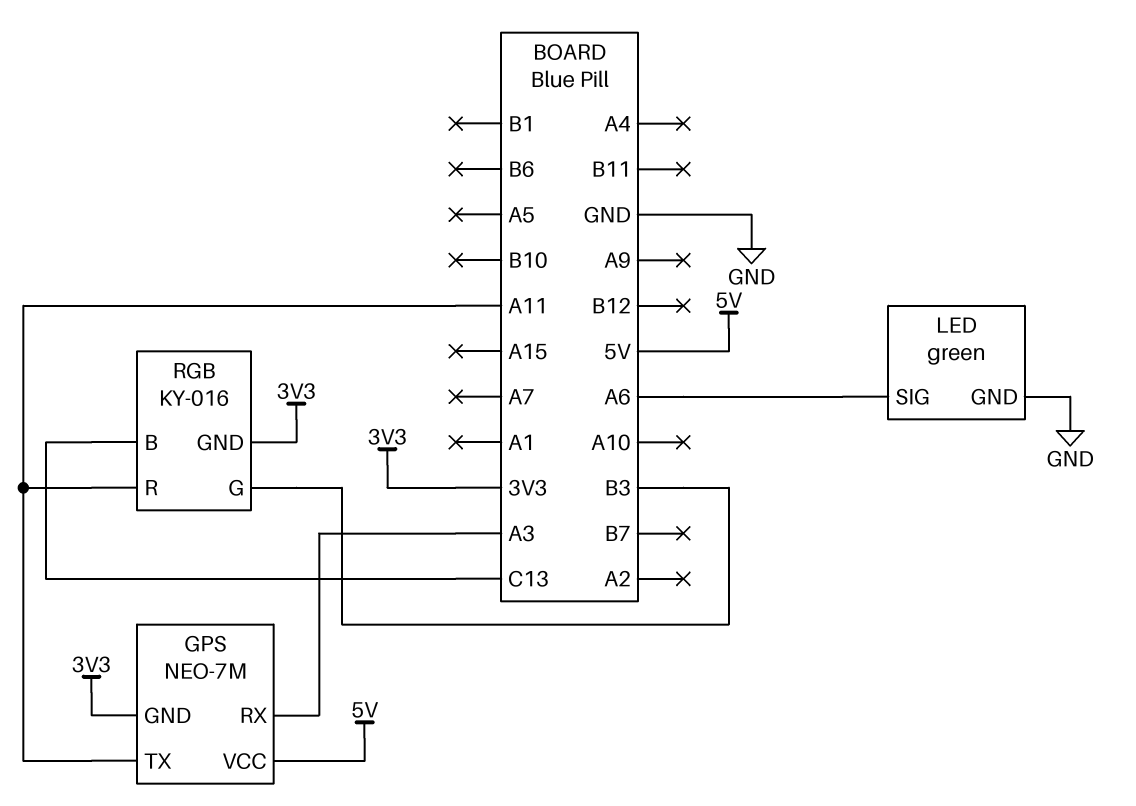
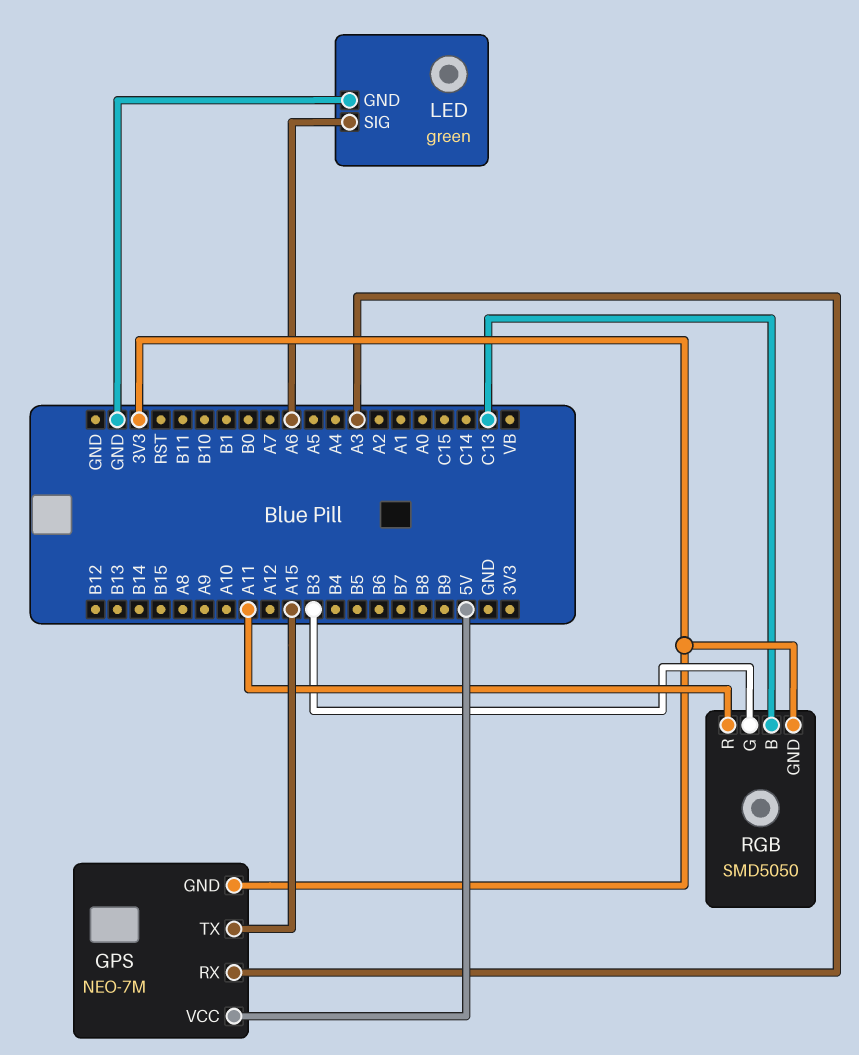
GPS pin TX: A11 -> A15
RGB: KY-016 -> SMD5050

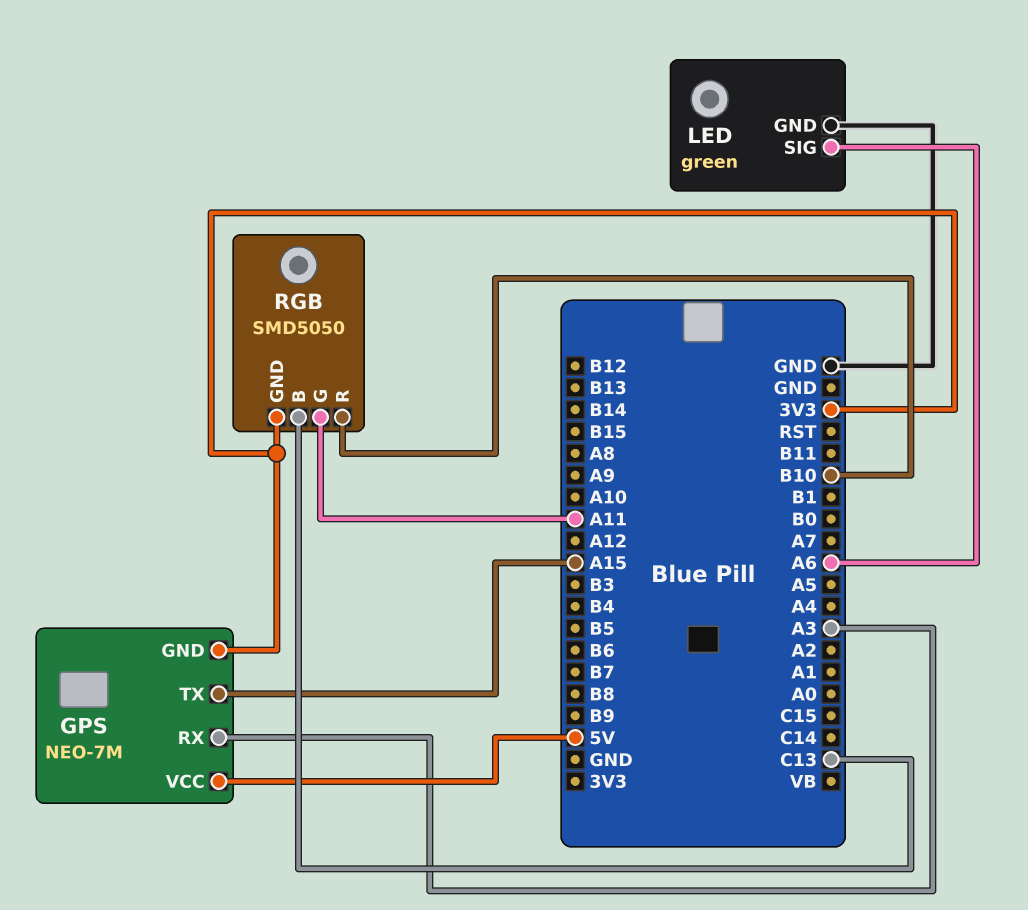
RGB pin G: B3 -> A11
RGB pin R: A11 -> B10

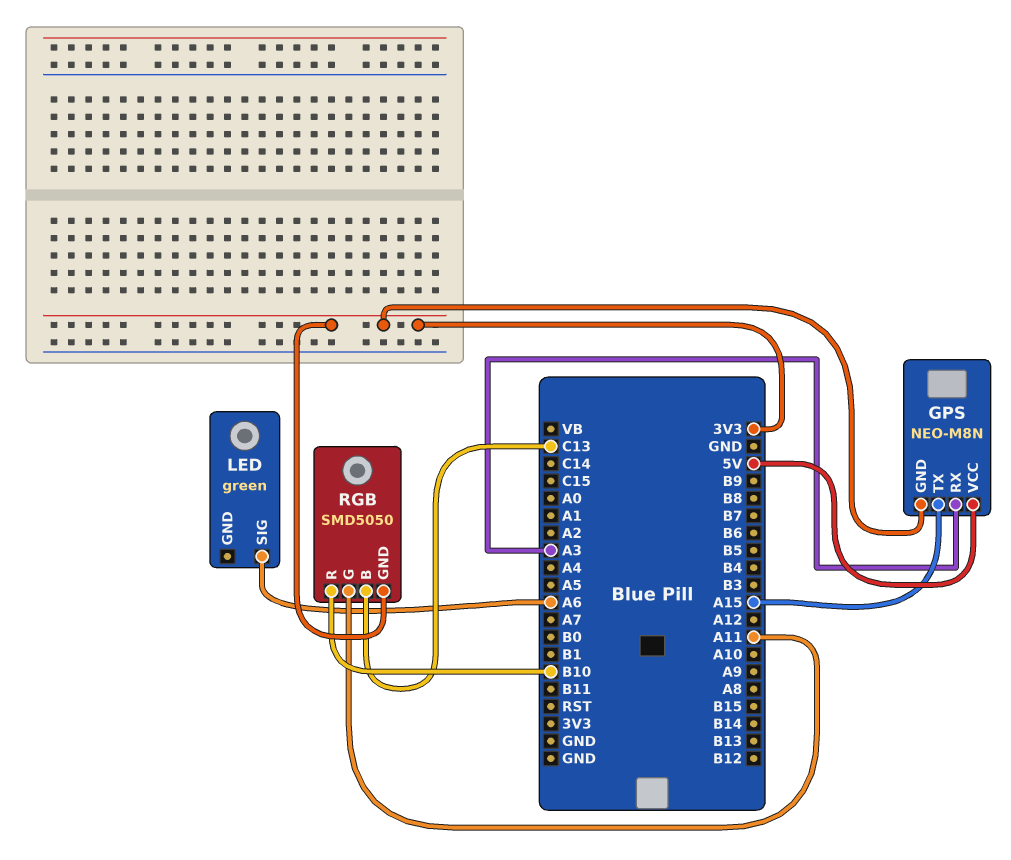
GPS: NEO-7M -> NEO-M8N
LED pin GND: GND -> none

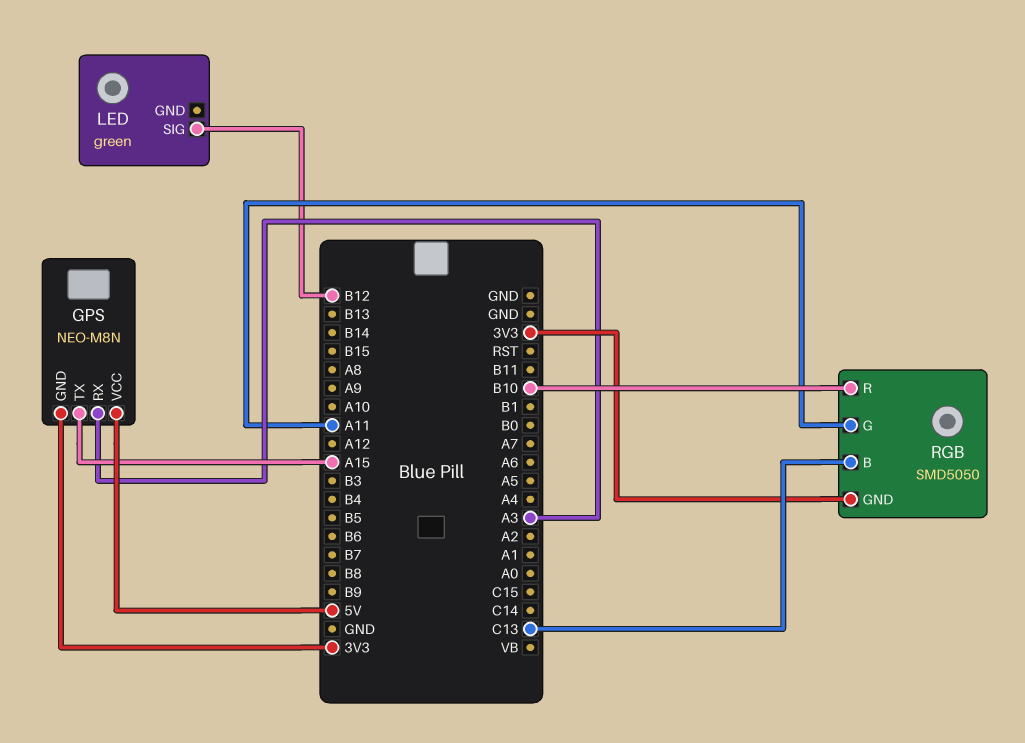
LED pin SIG: A6 -> B12

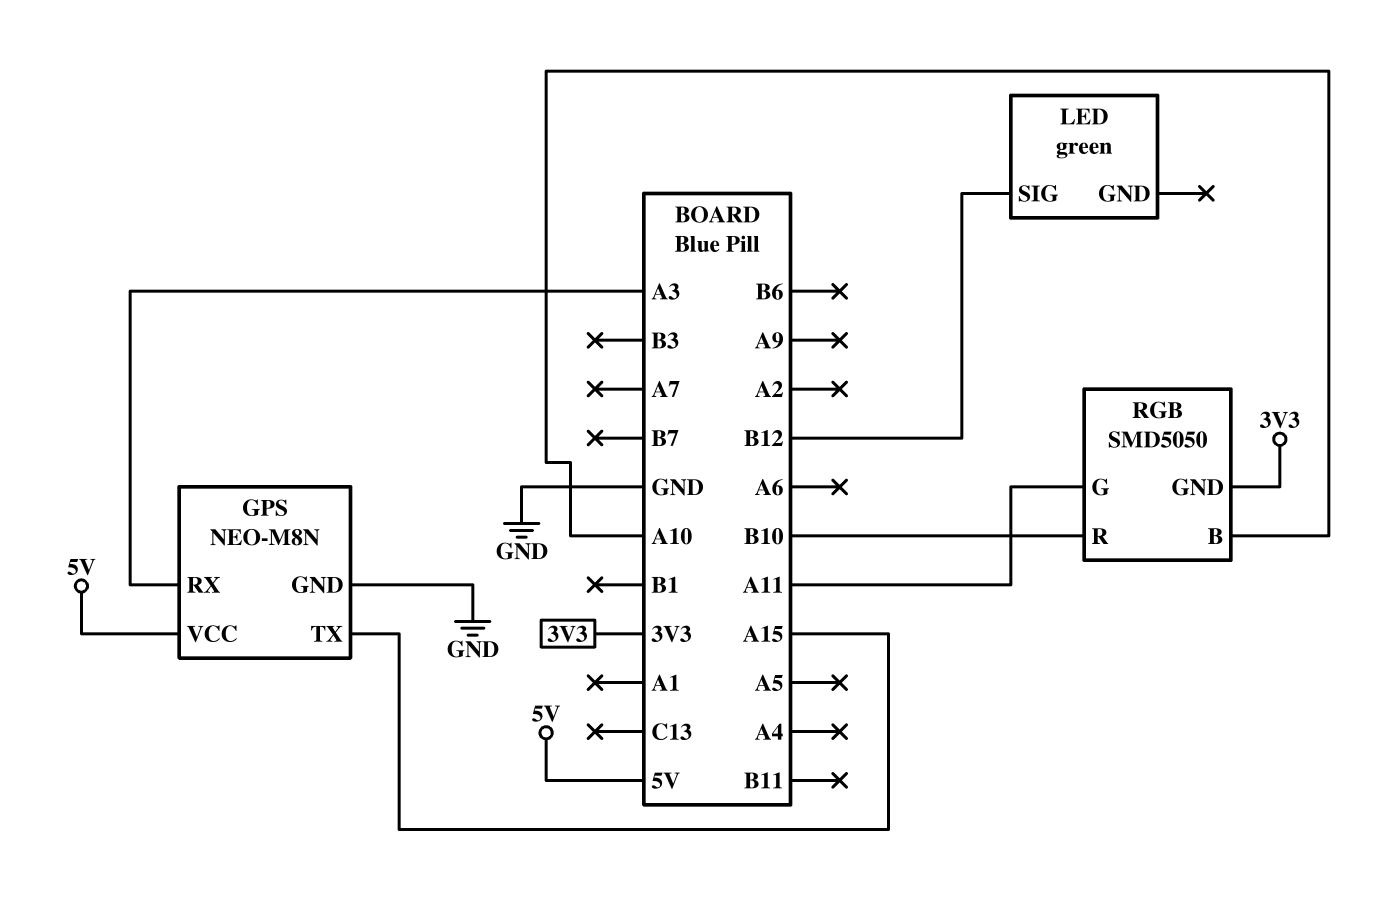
GPS pin GND: 3V3 -> GND
RGB pin B: C13 -> A10

